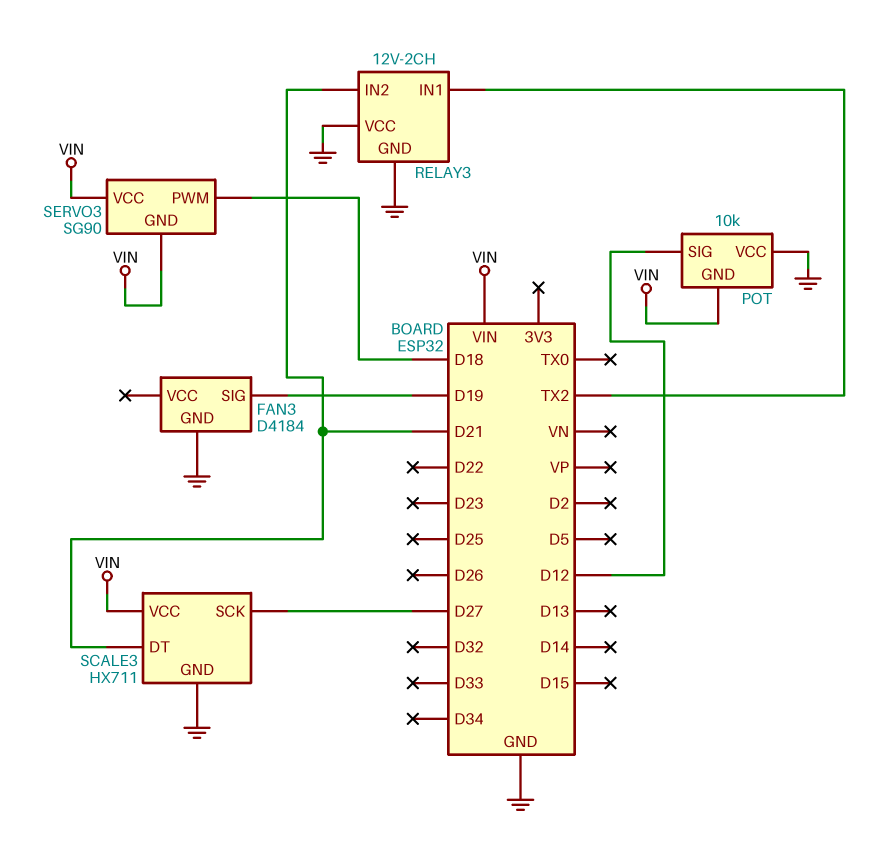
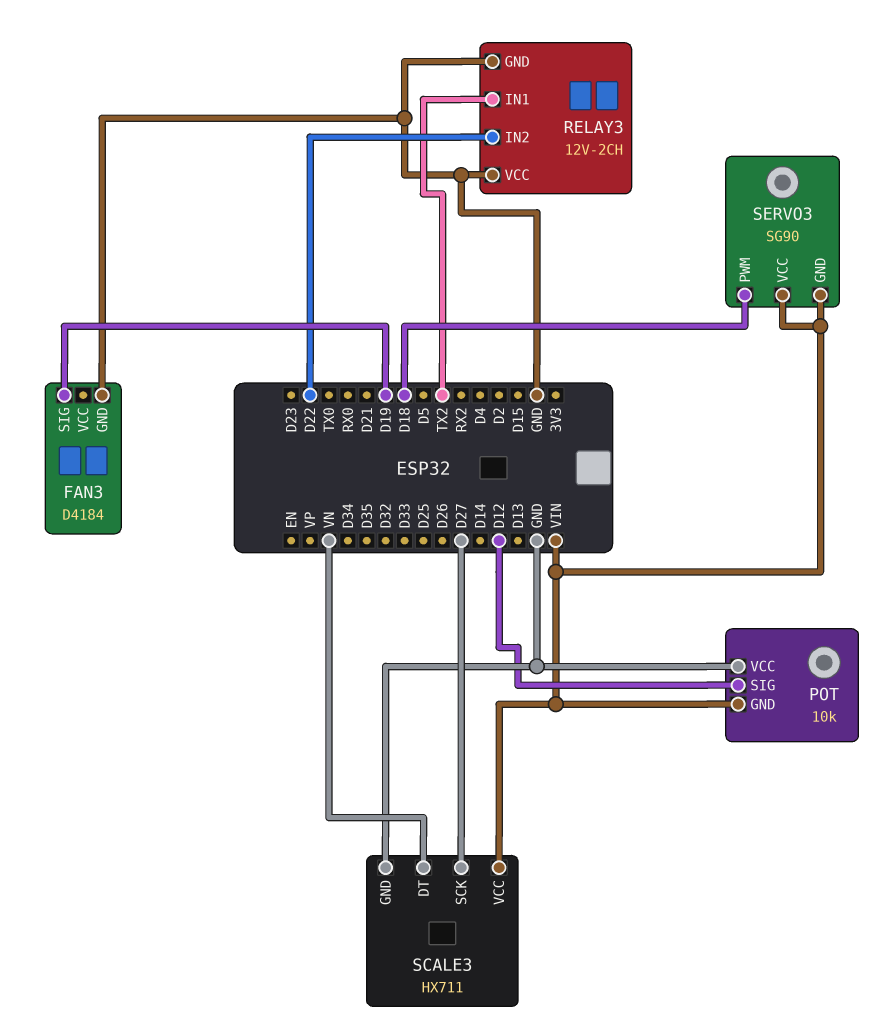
RELAY3 pin IN2: D21 -> D22
SCALE3 pin DT: D21 -> VN

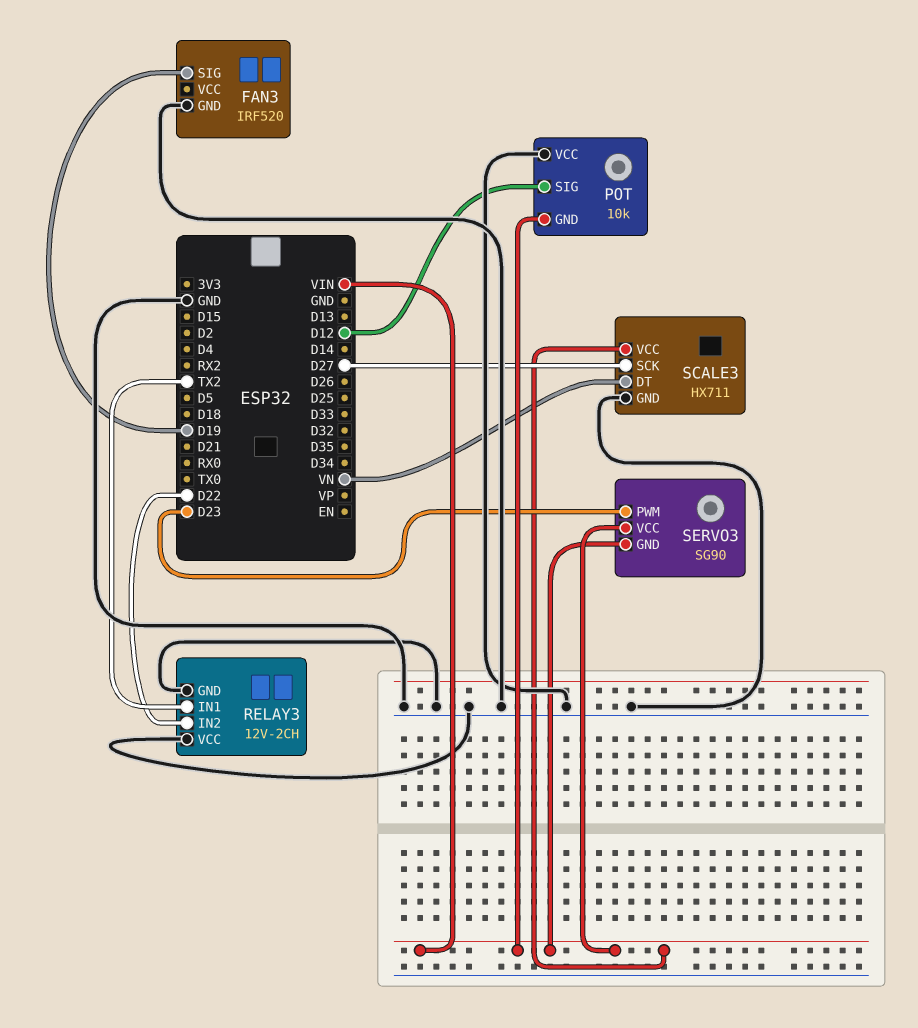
FAN3: D4184 -> IRF520
SERVO3 pin PWM: D18 -> D23

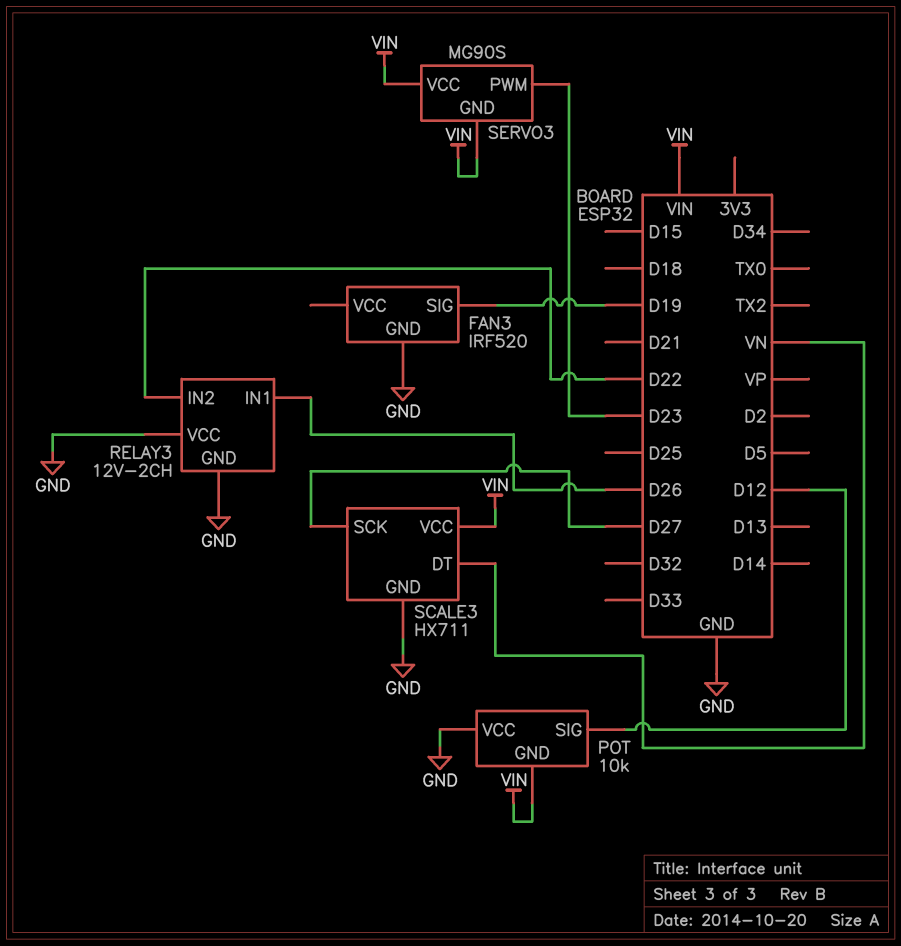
RELAY3 pin IN1: TX2 -> D26
SERVO3: SG90 -> MG90S

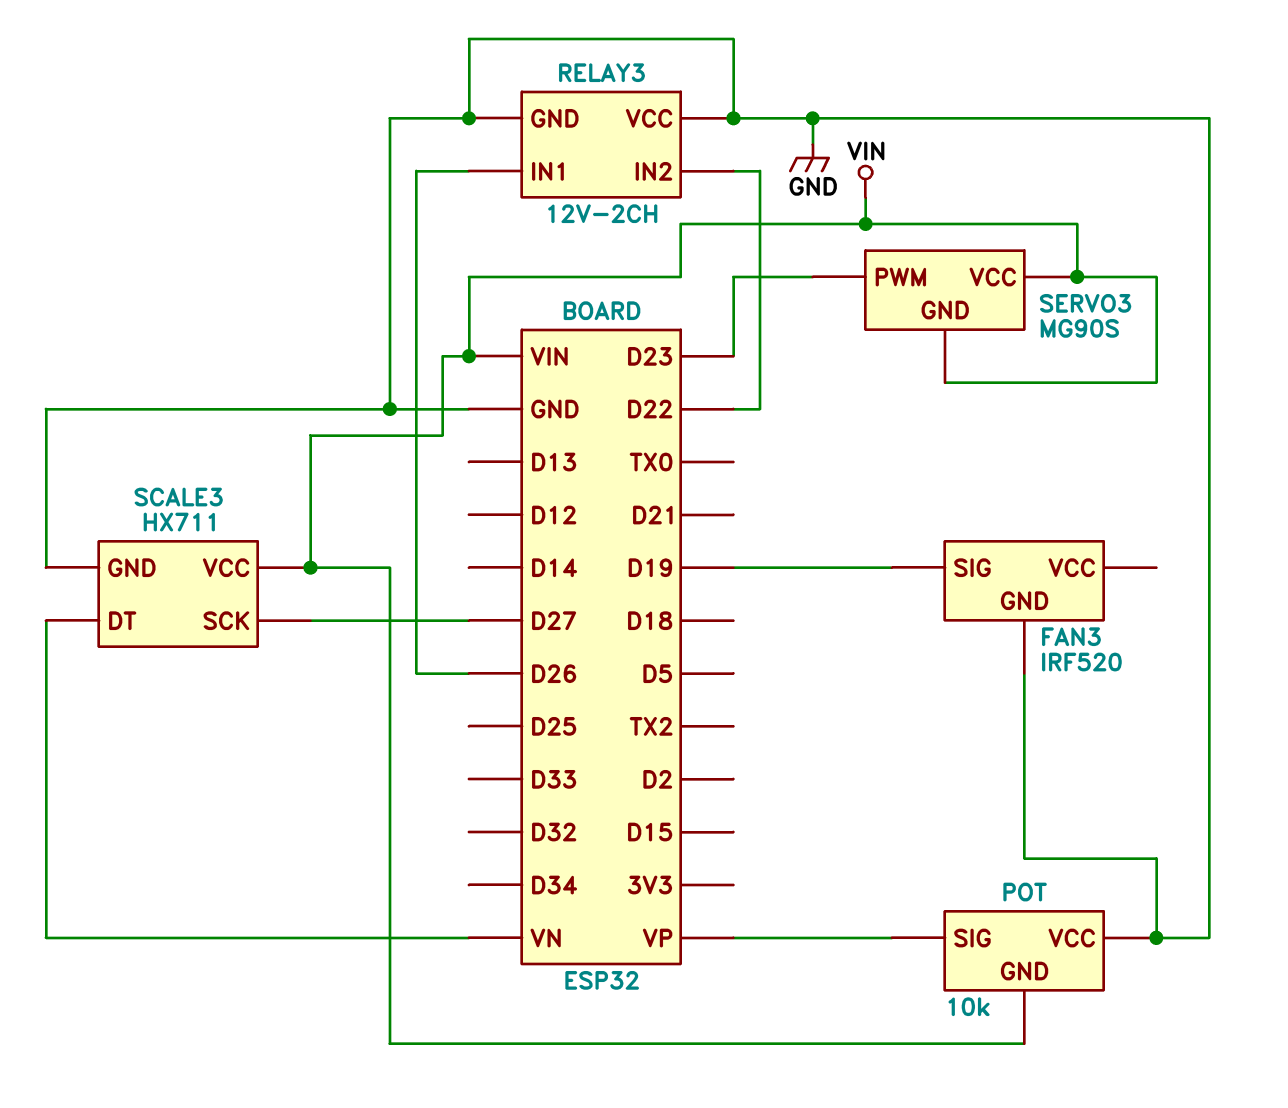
POT pin SIG: D12 -> VP

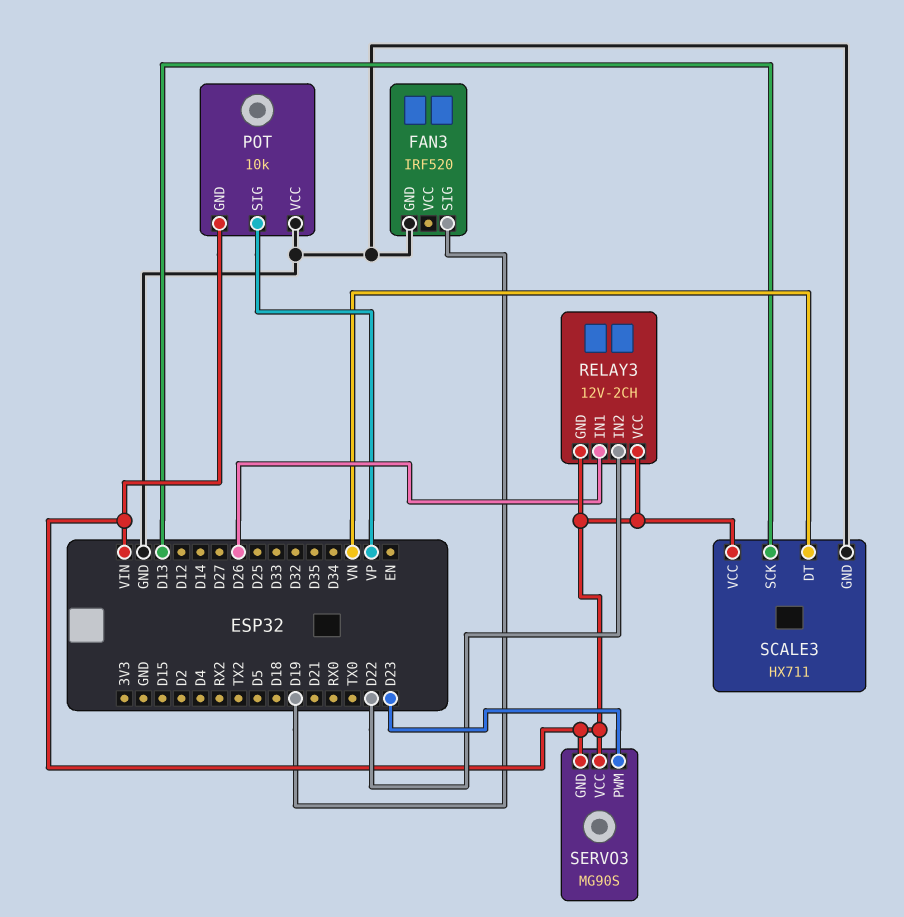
RELAY3 pin GND: GND -> VIN
RELAY3 pin VCC: GND -> VIN
SCALE3 pin SCK: D27 -> D13

